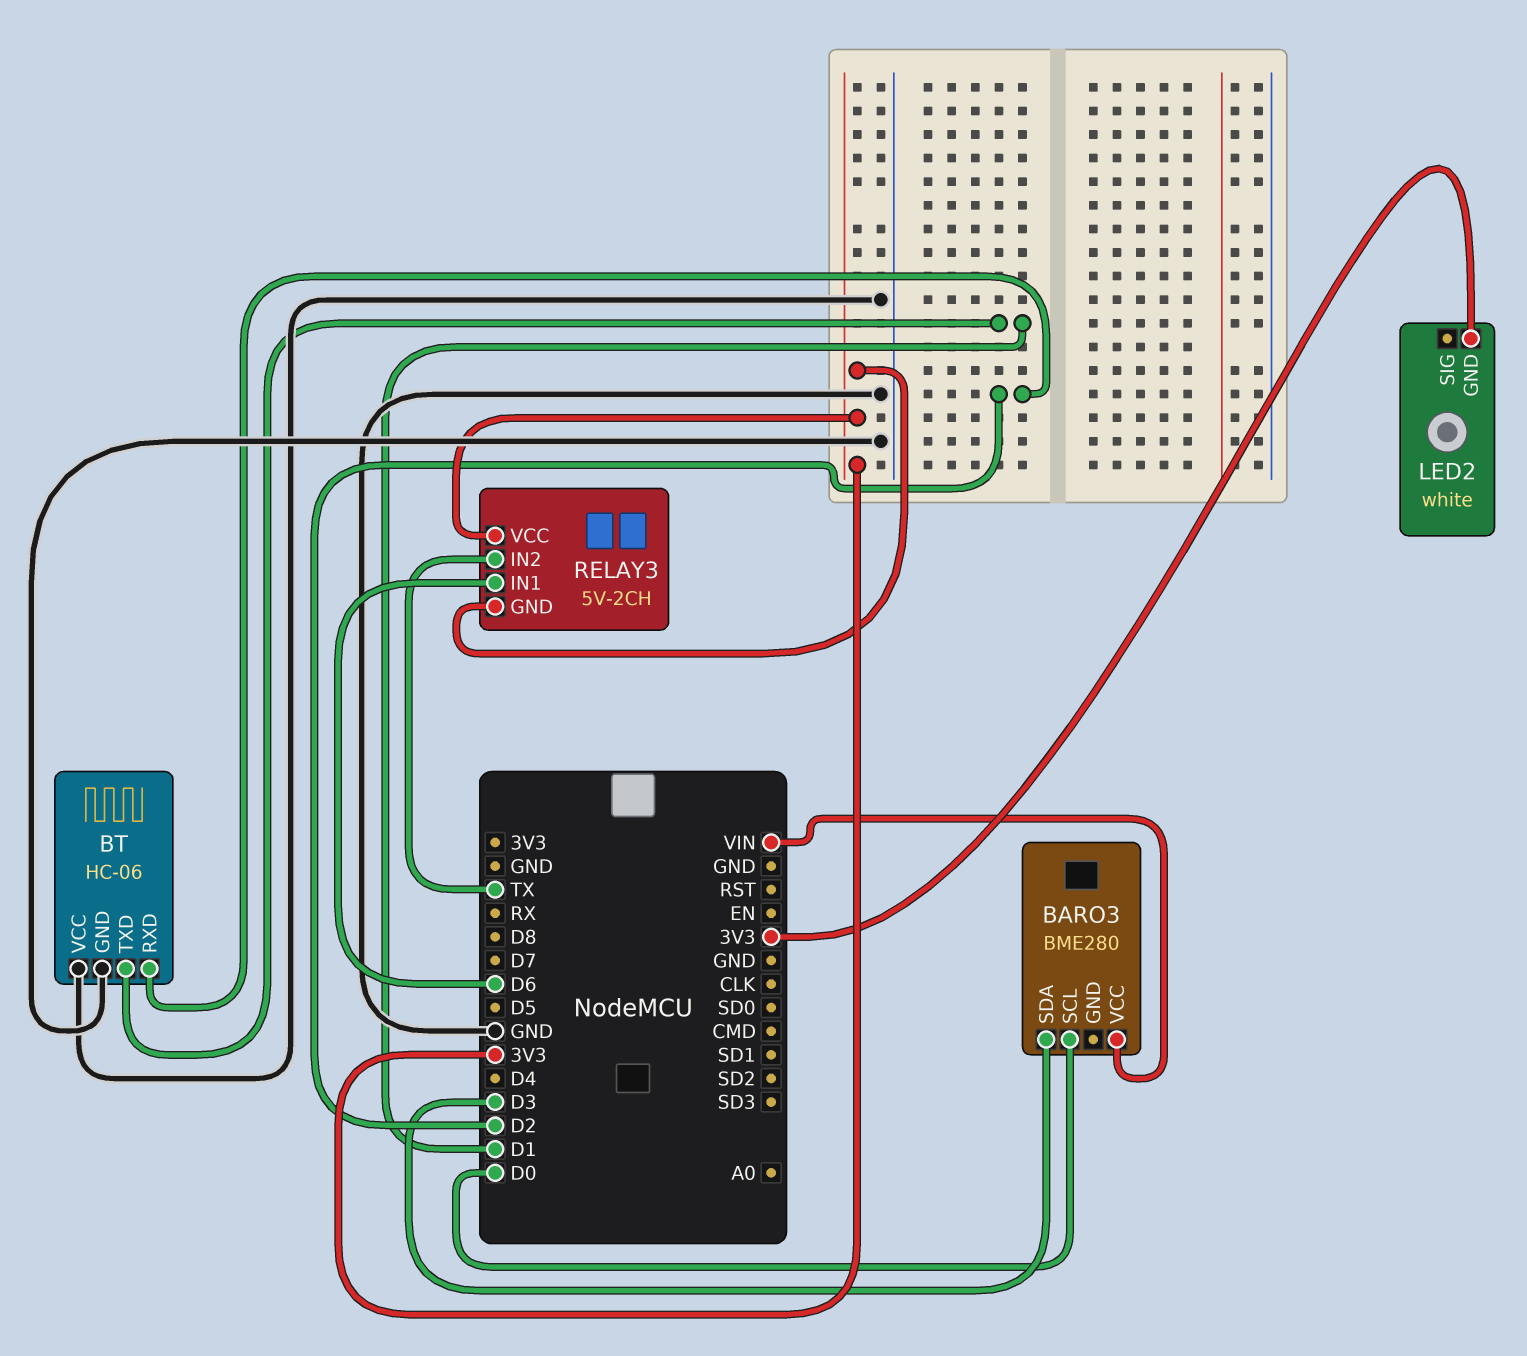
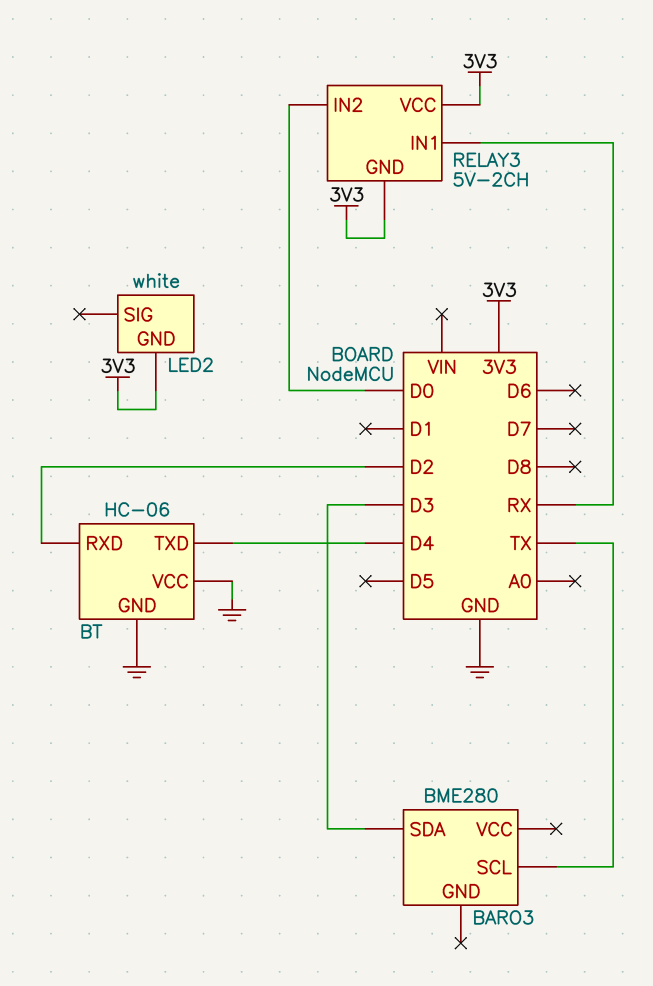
BARO3 pin SCL: D0 -> TX
BARO3 pin VCC: VIN -> none
BT pin TXD: D1 -> D4
RELAY3 pin IN1: D6 -> RX
RELAY3 pin IN2: TX -> D0

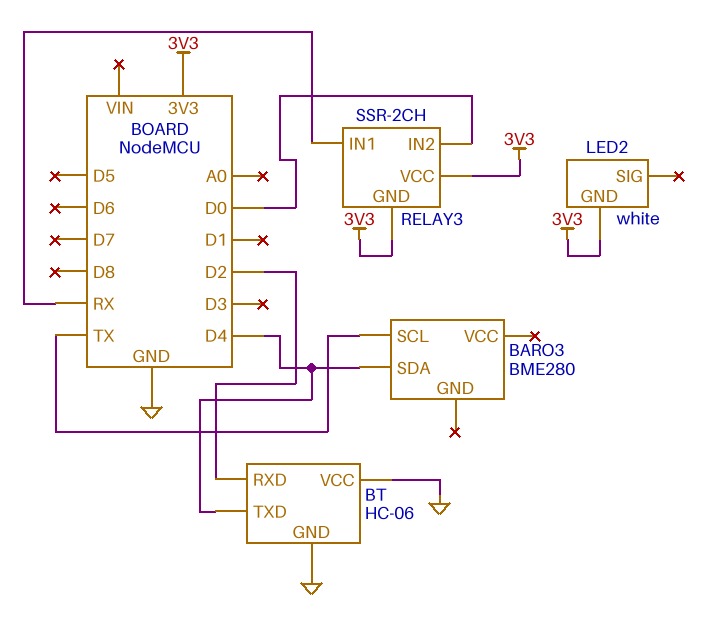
BARO3 pin SDA: D3 -> D4
RELAY3: 5V-2CH -> SSR-2CH

